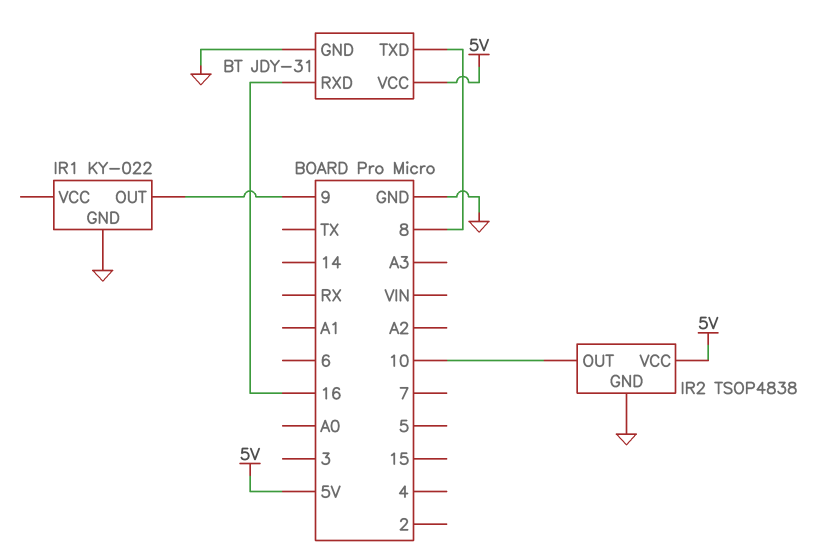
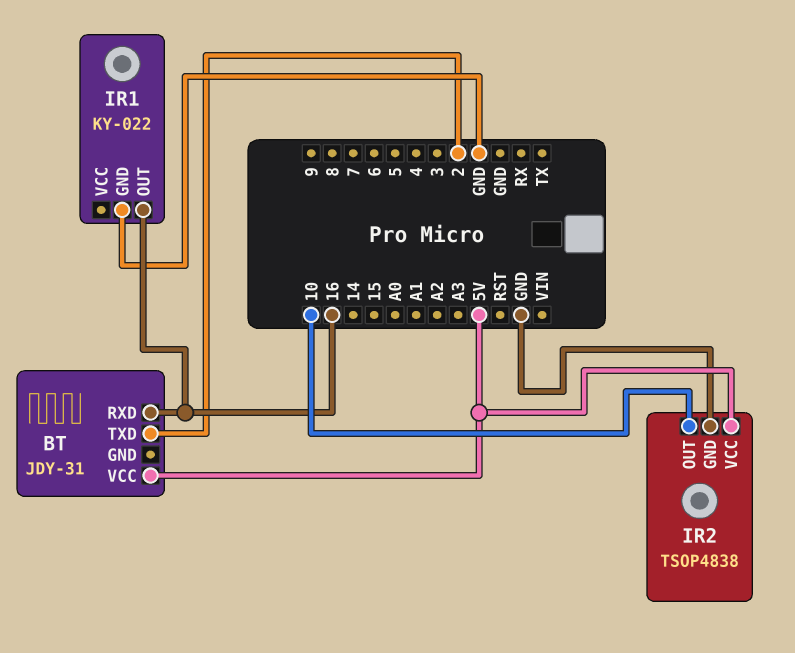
BT pin GND: GND -> none
BT pin TXD: 8 -> 2
IR1 pin OUT: 9 -> 16

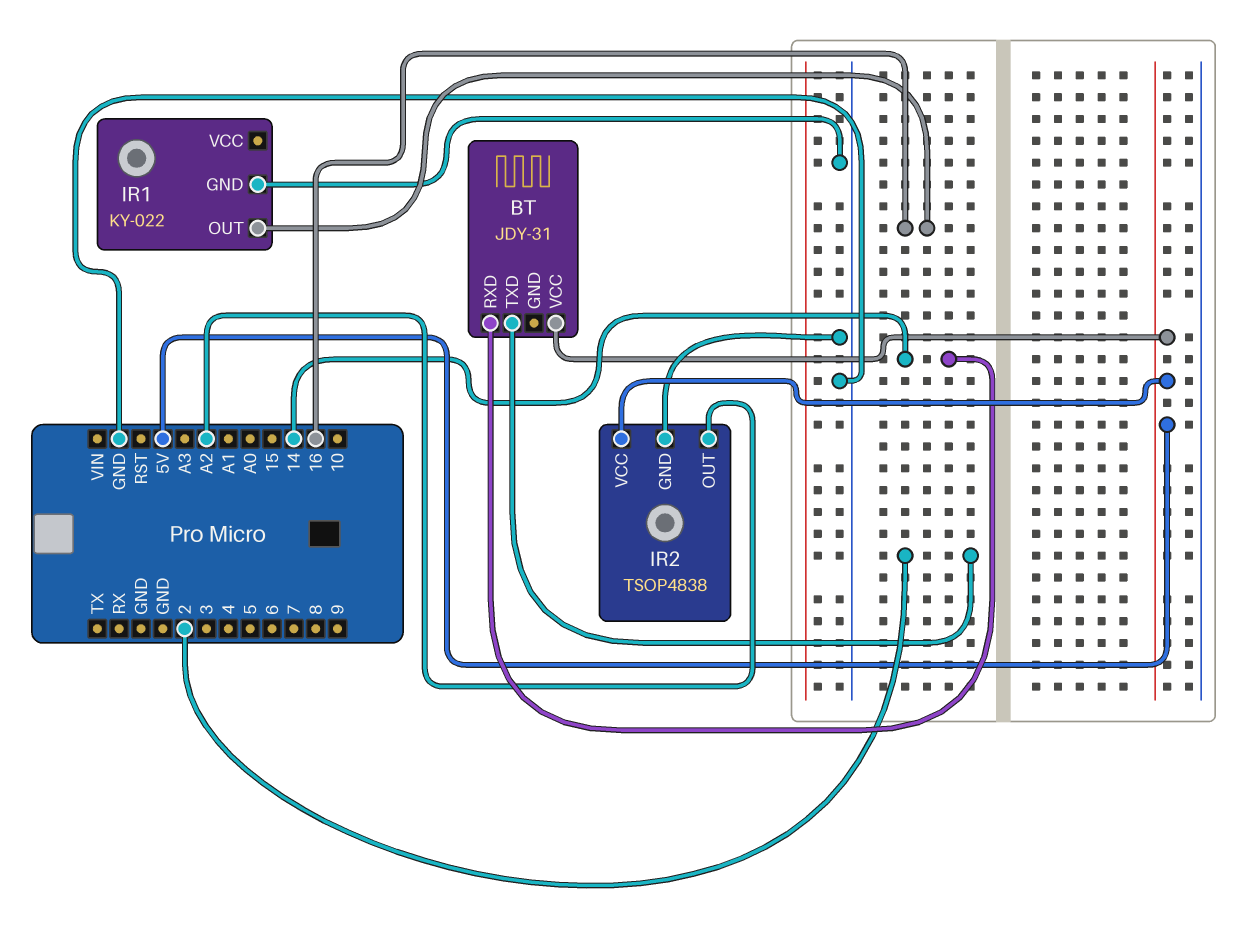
BT pin RXD: 16 -> 14
IR2 pin OUT: 10 -> A2

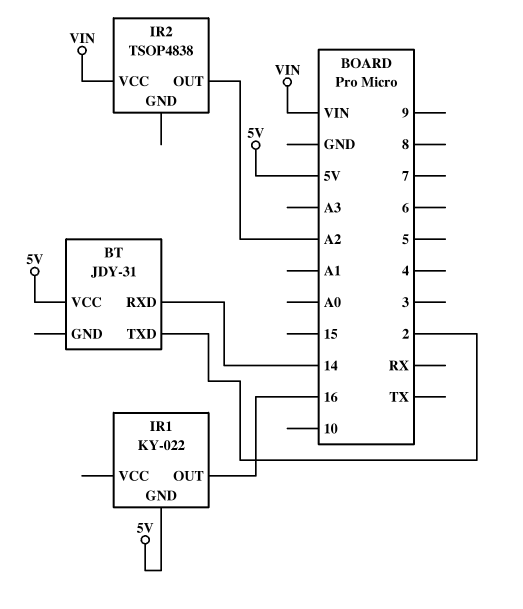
IR1 pin GND: GND -> 5V
IR2 pin GND: GND -> none
IR2 pin VCC: 5V -> VIN

